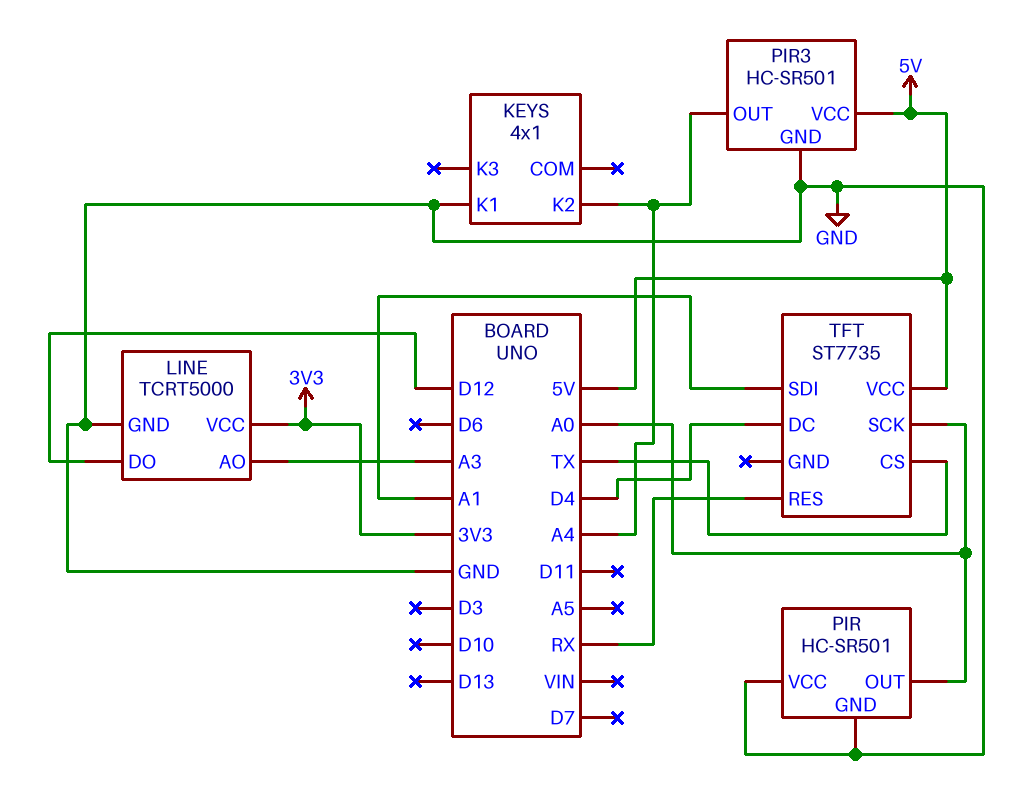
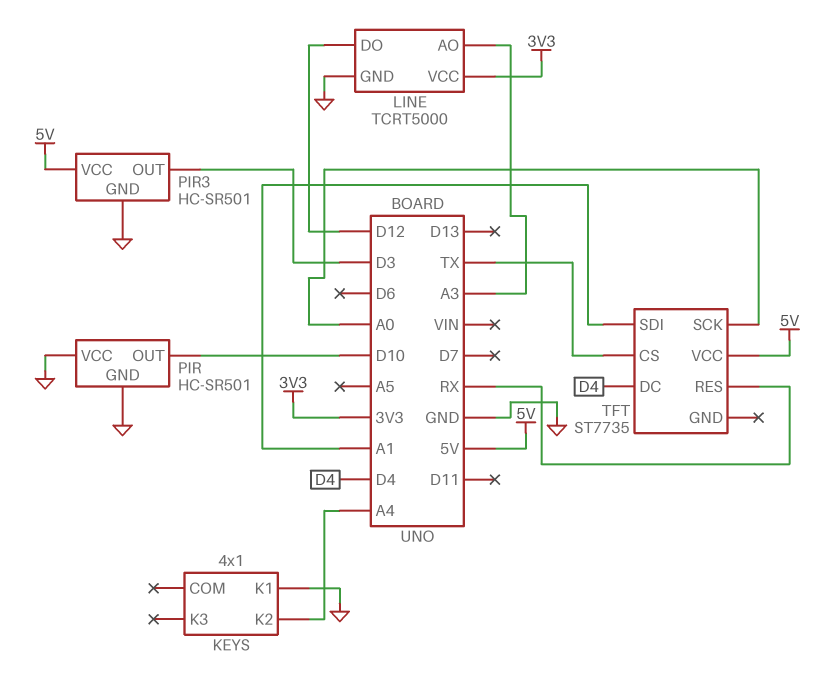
PIR pin OUT: A0 -> D10
PIR3 pin OUT: A4 -> D3

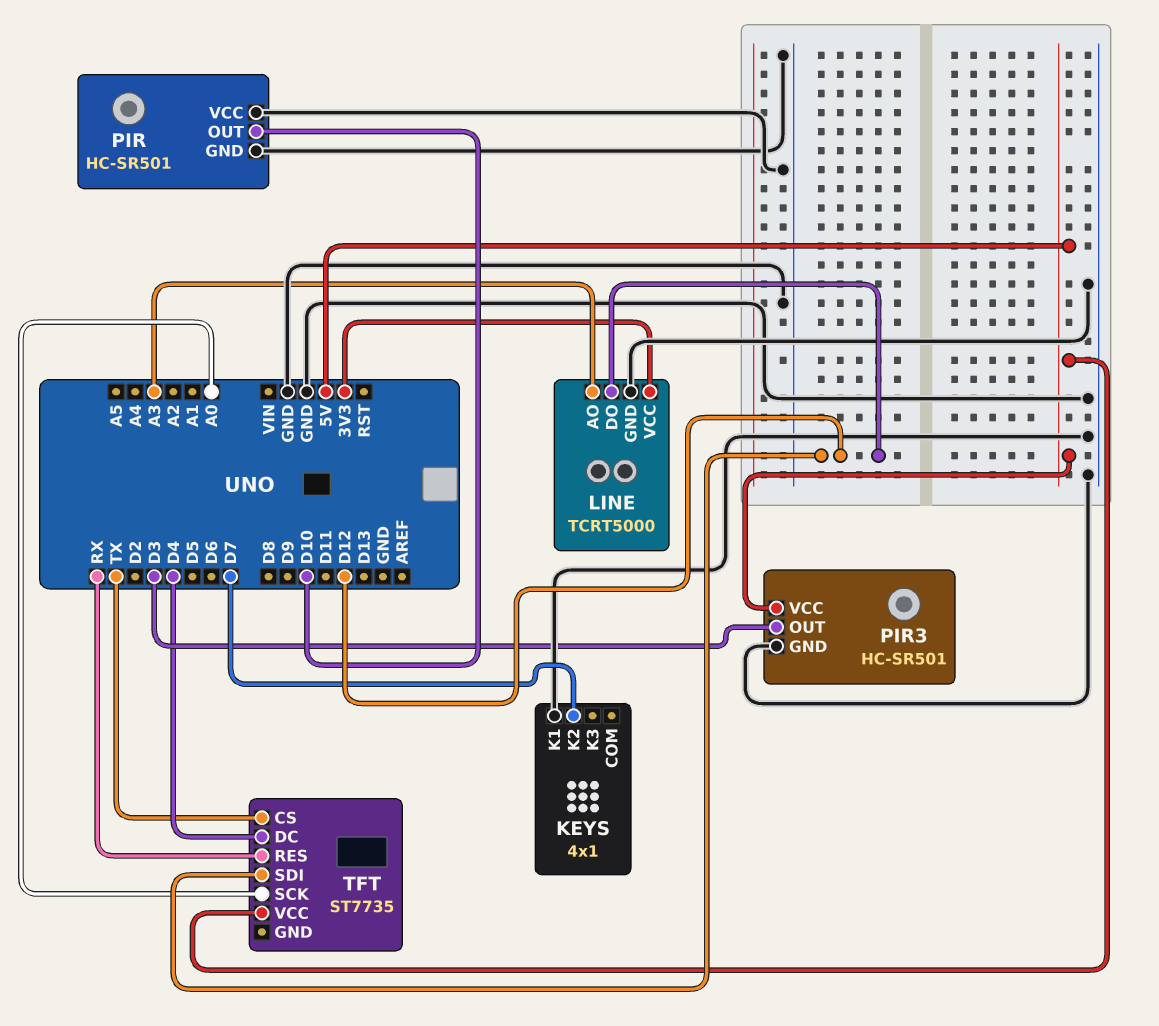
KEYS pin K2: A4 -> D7
TFT pin SDI: A1 -> D12

